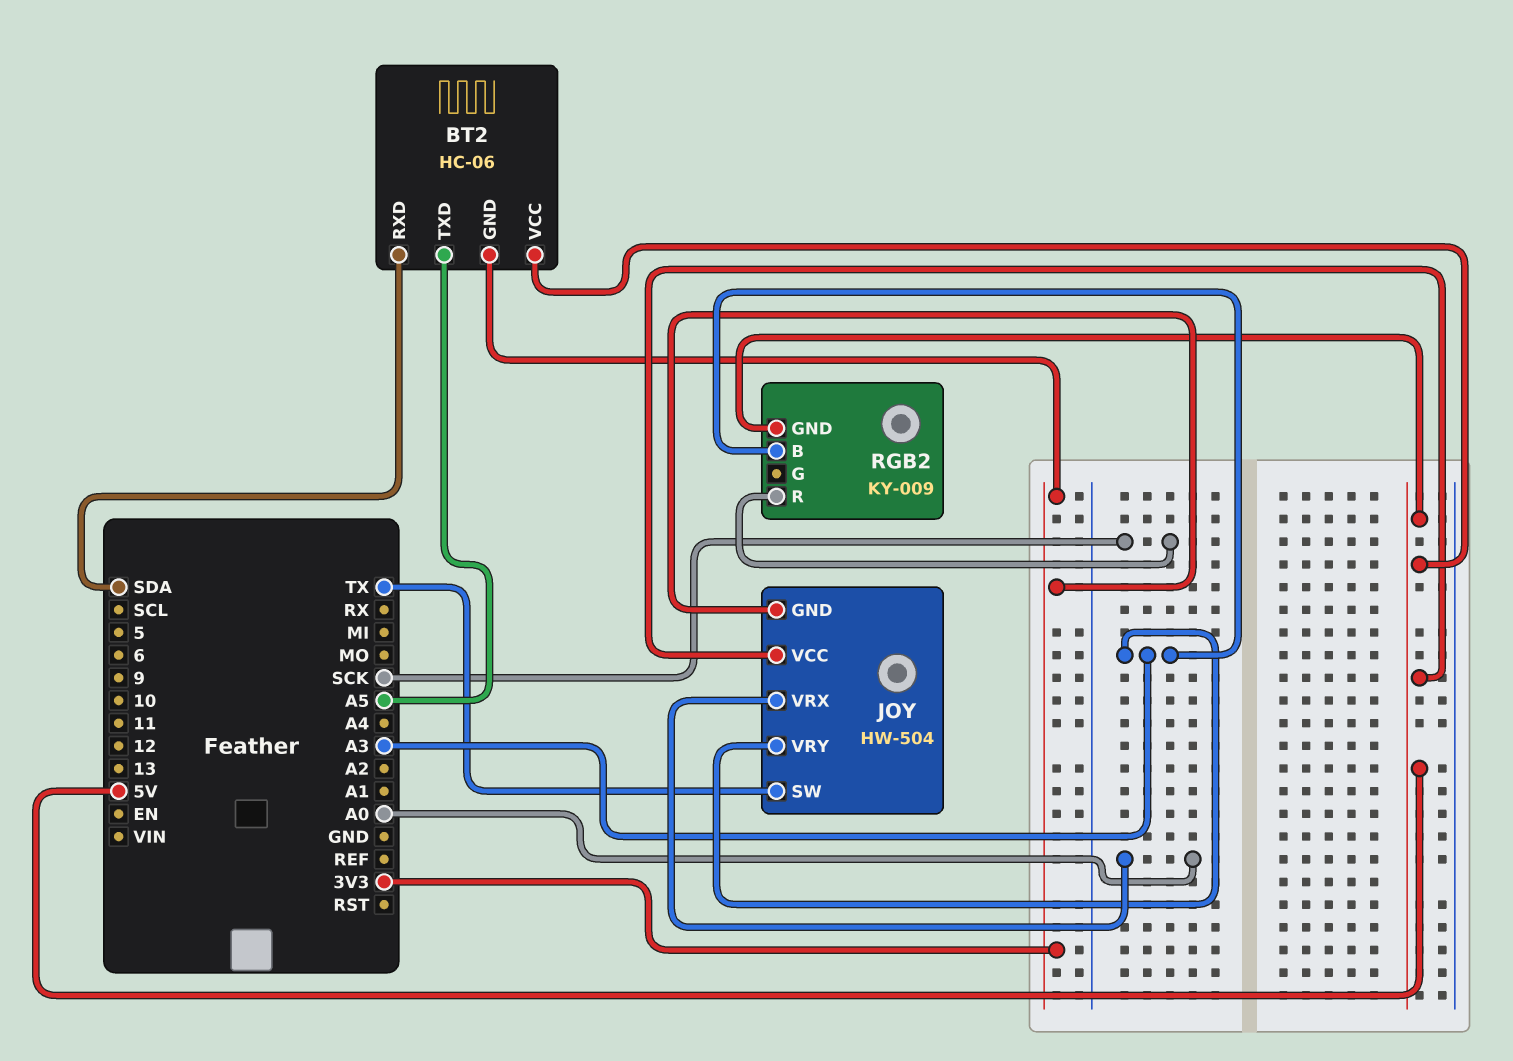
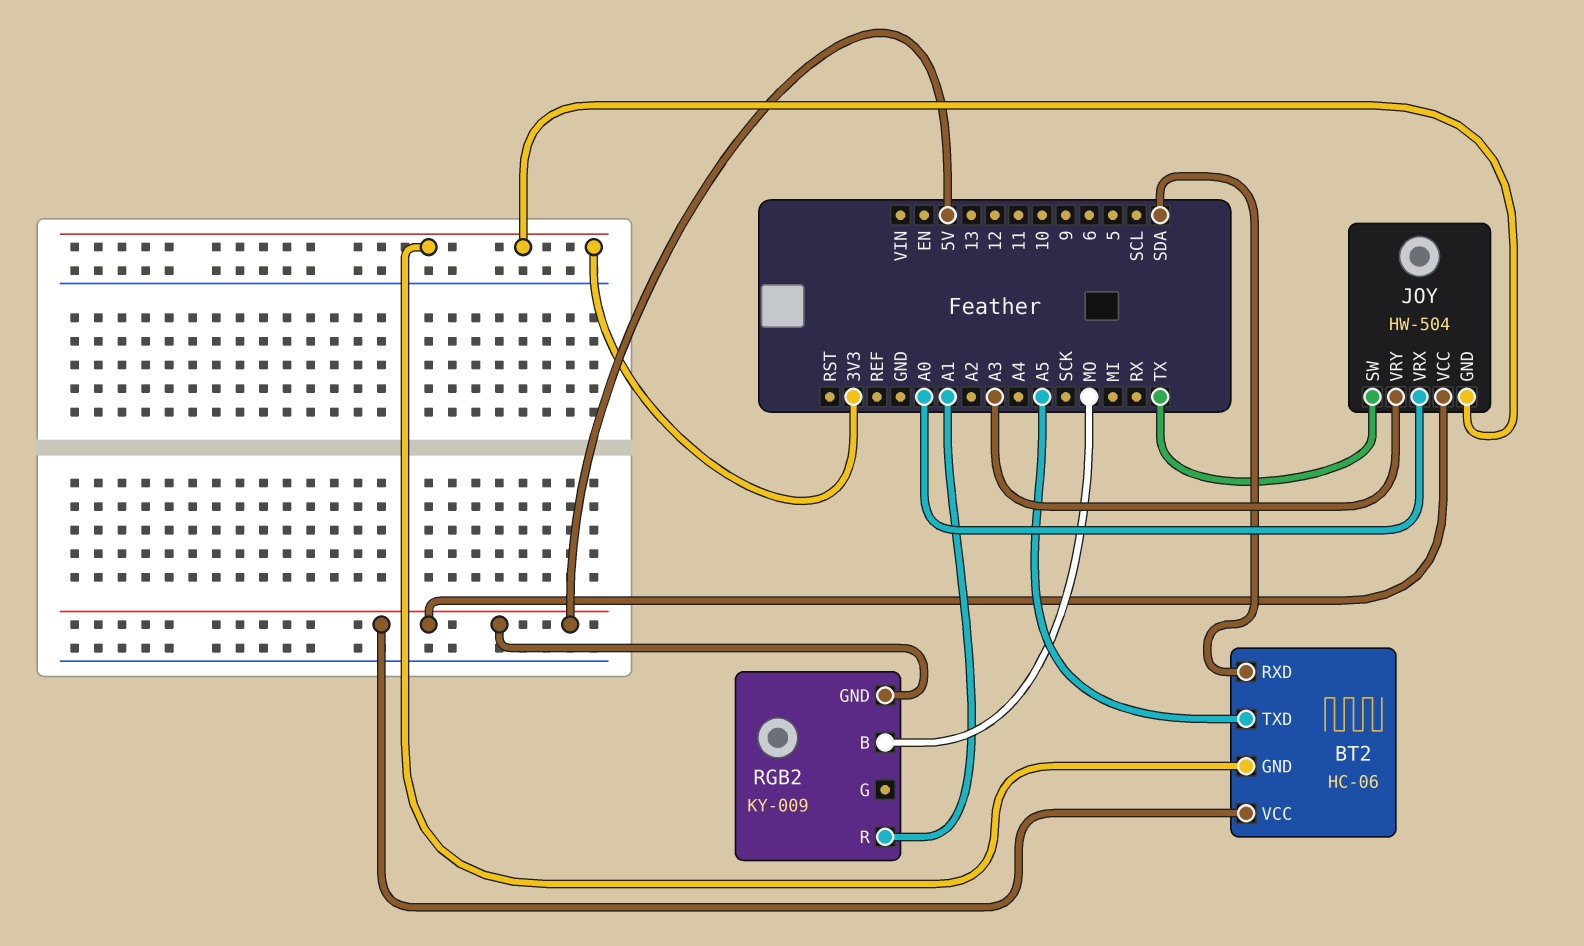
RGB2 pin B: A3 -> MO
RGB2 pin R: SCK -> A1

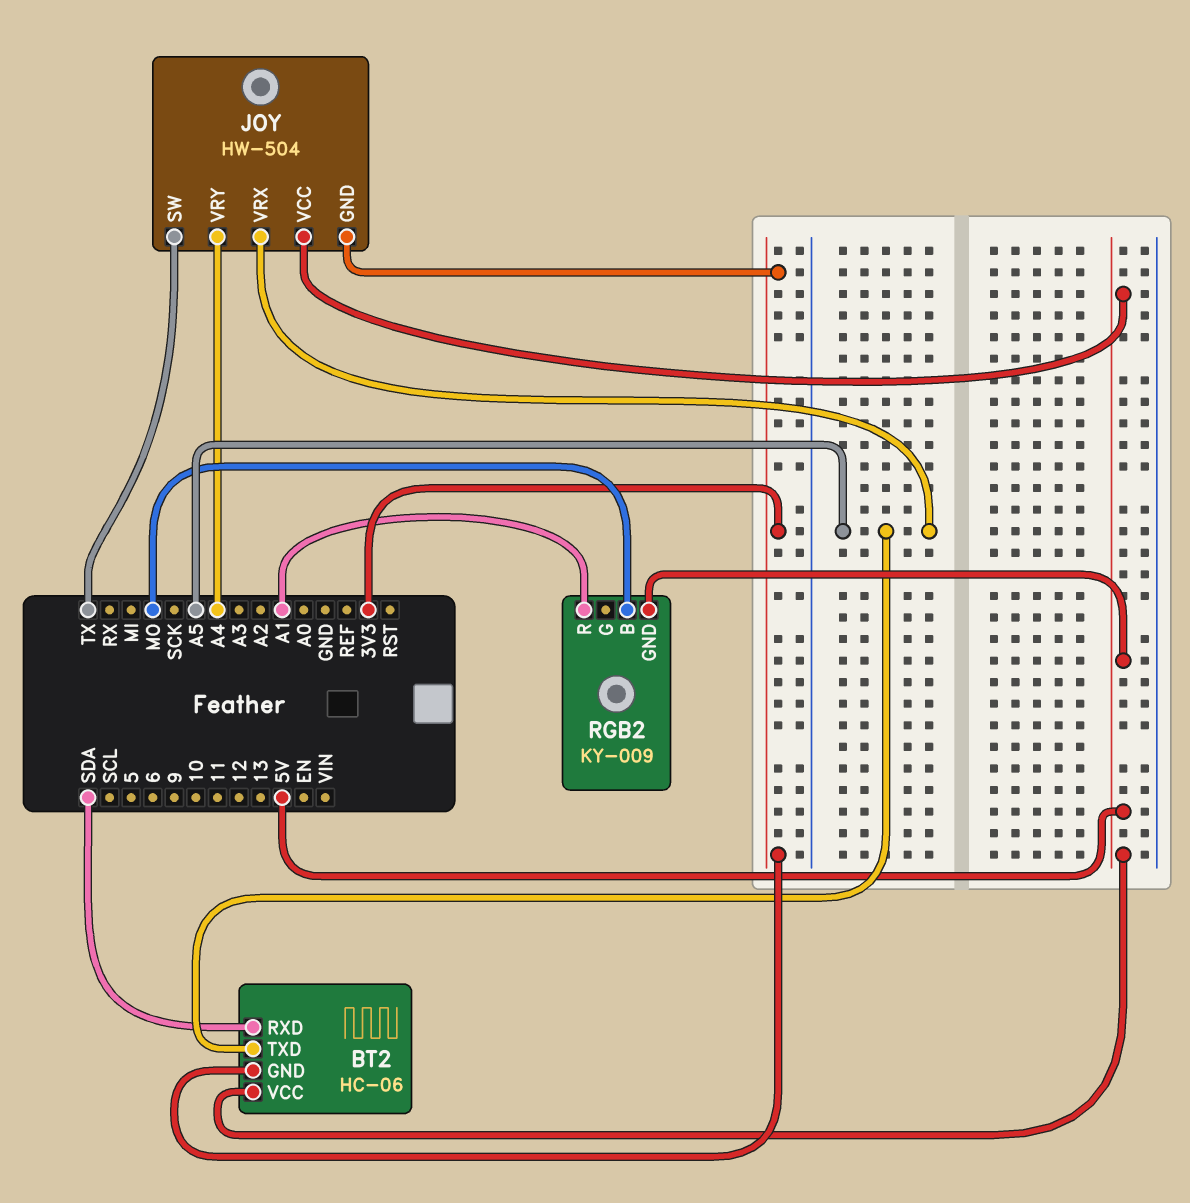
JOY pin VRX: A0 -> A5
JOY pin VRY: A3 -> A4

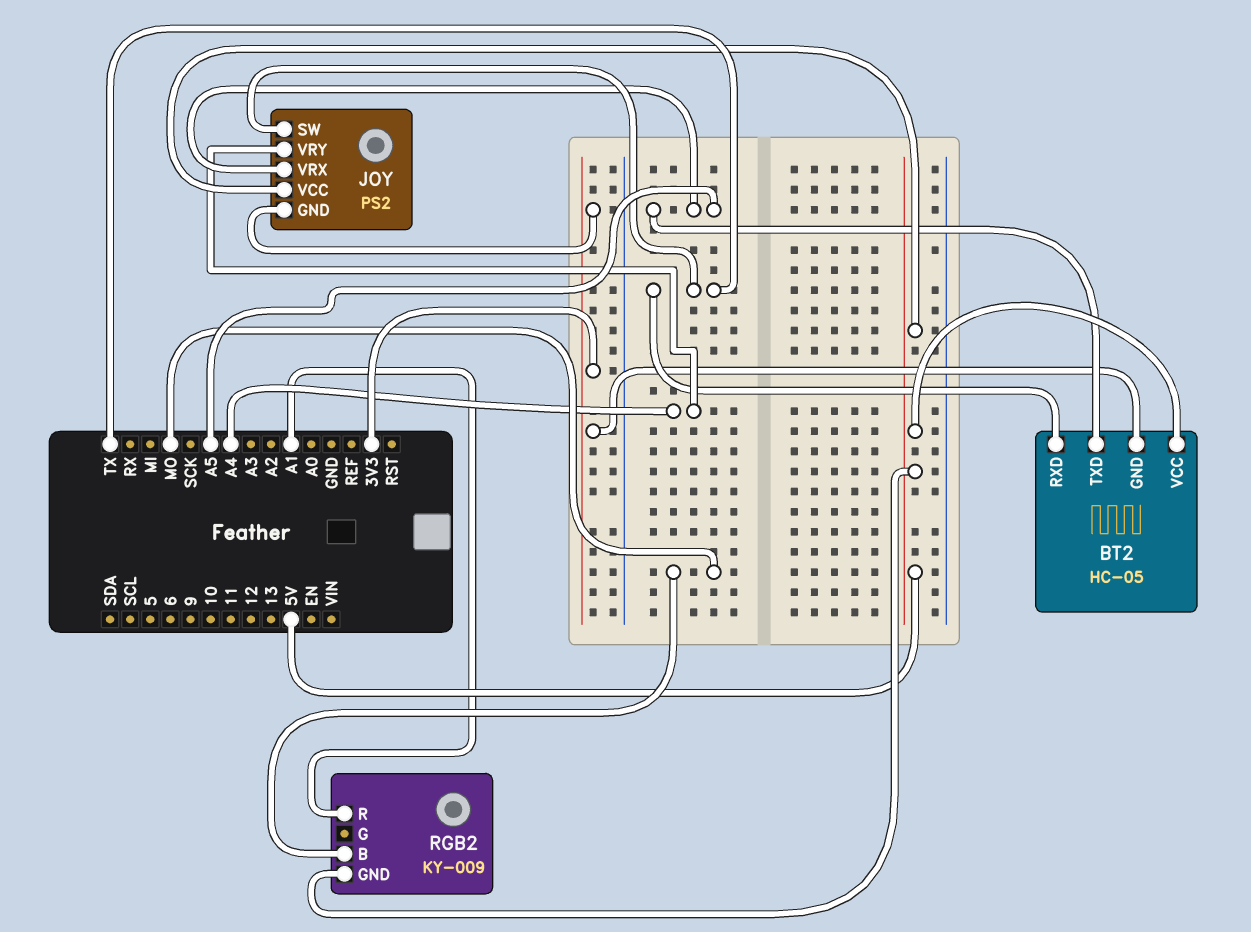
BT2: HC-06 -> HC-05
BT2 pin RXD: SDA -> TX
JOY: HW-504 -> PS2

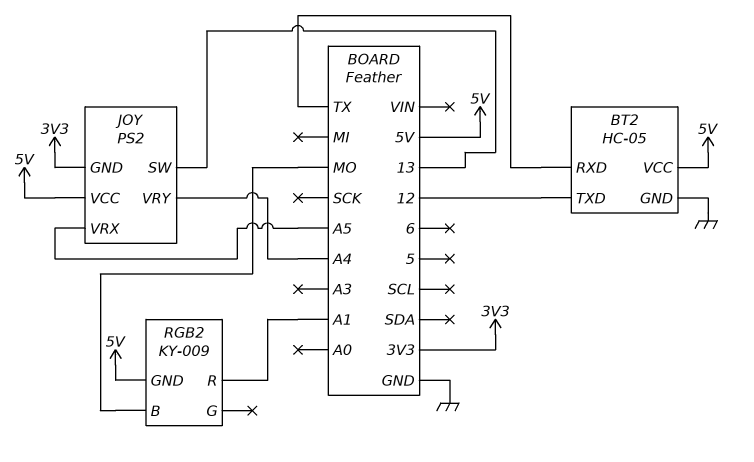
BT2 pin GND: 3V3 -> GND
BT2 pin TXD: A5 -> 12
JOY pin SW: TX -> 13

